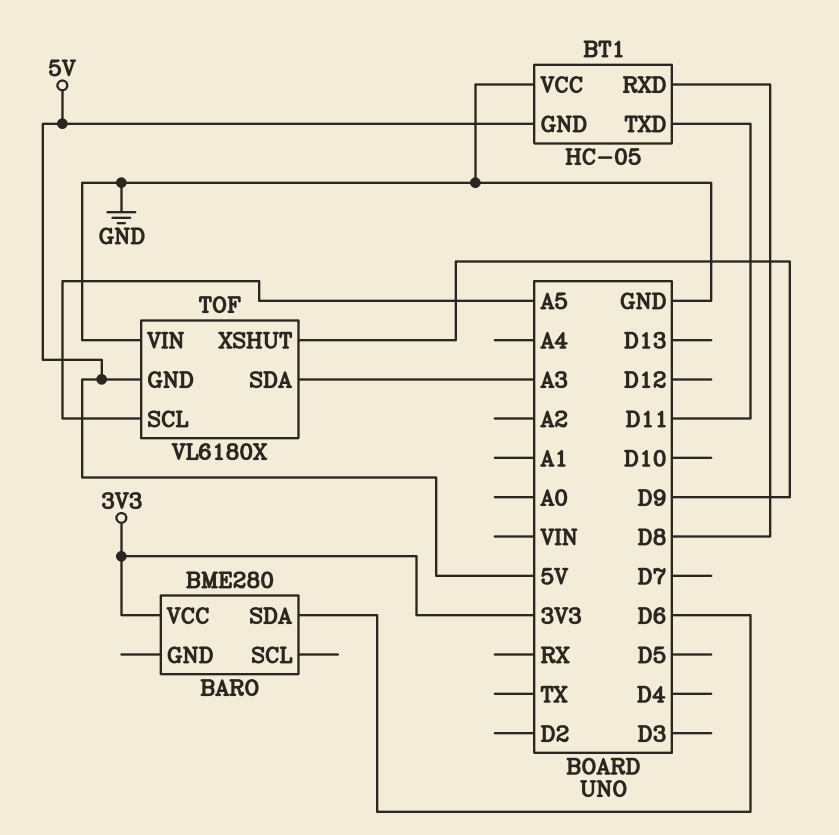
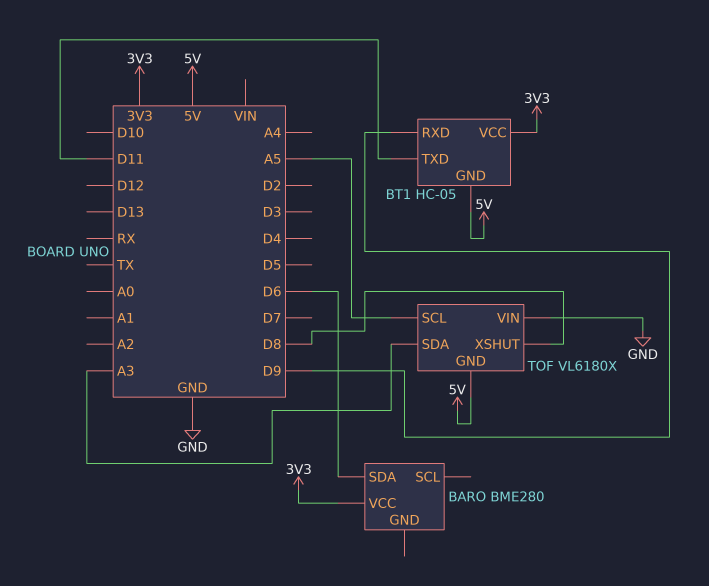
BT1 pin RXD: D8 -> D9
BT1 pin VCC: GND -> 3V3
TOF pin XSHUT: D9 -> D8

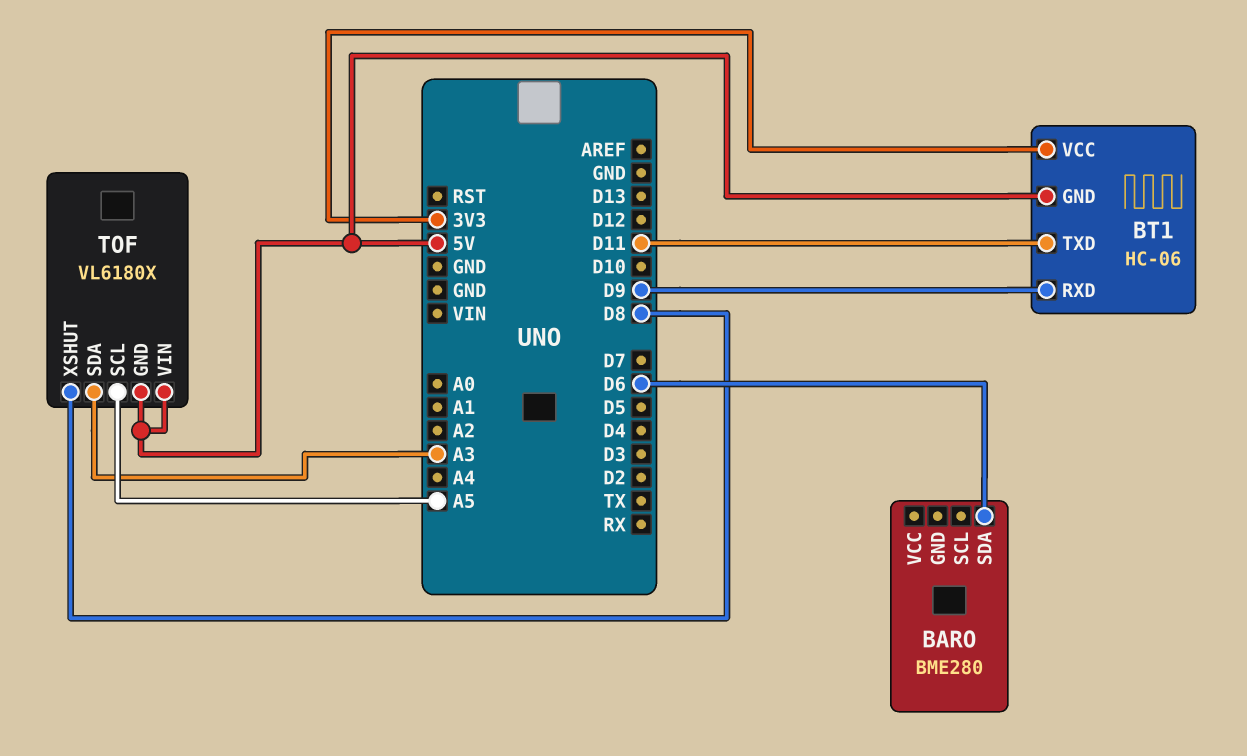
BARO pin VCC: 3V3 -> none
BT1: HC-05 -> HC-06
TOF pin VIN: GND -> 5V

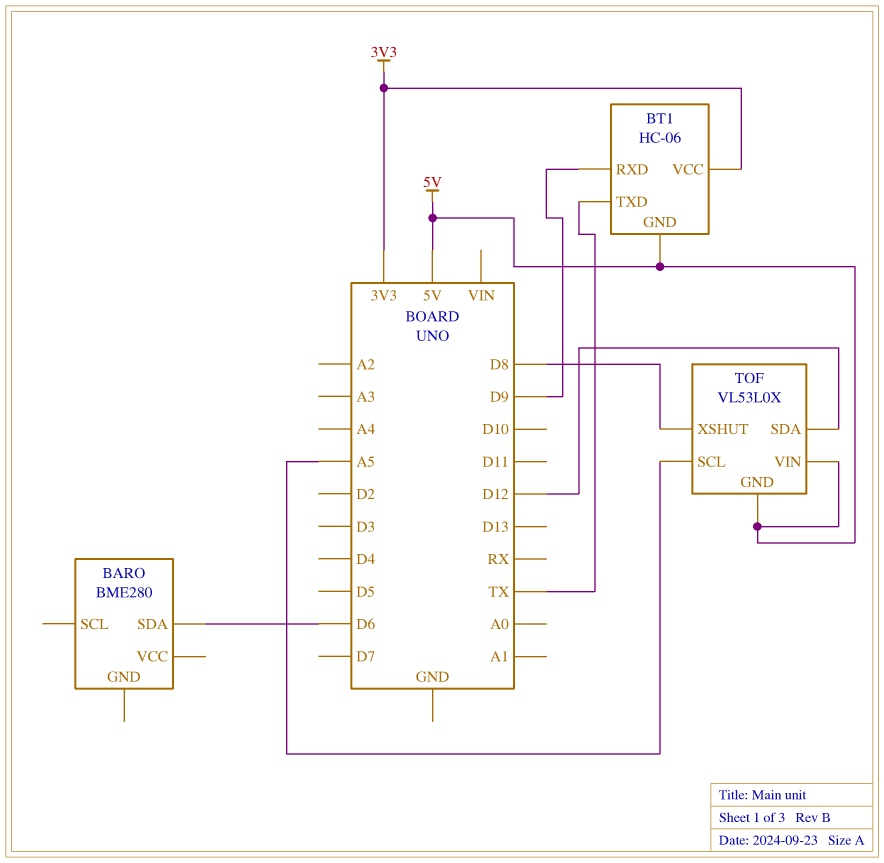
BT1 pin TXD: D11 -> TX
TOF: VL6180X -> VL53L0X
TOF pin SDA: A3 -> D12

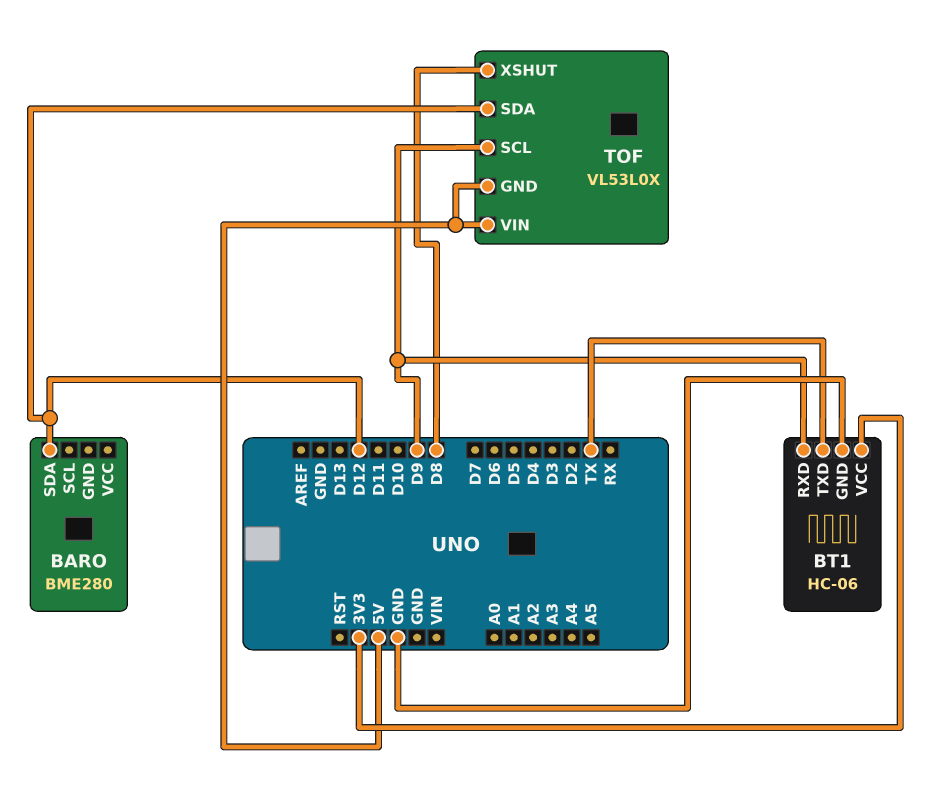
BARO pin SDA: D6 -> D12
BT1 pin GND: 5V -> GND
TOF pin SCL: A5 -> D9

